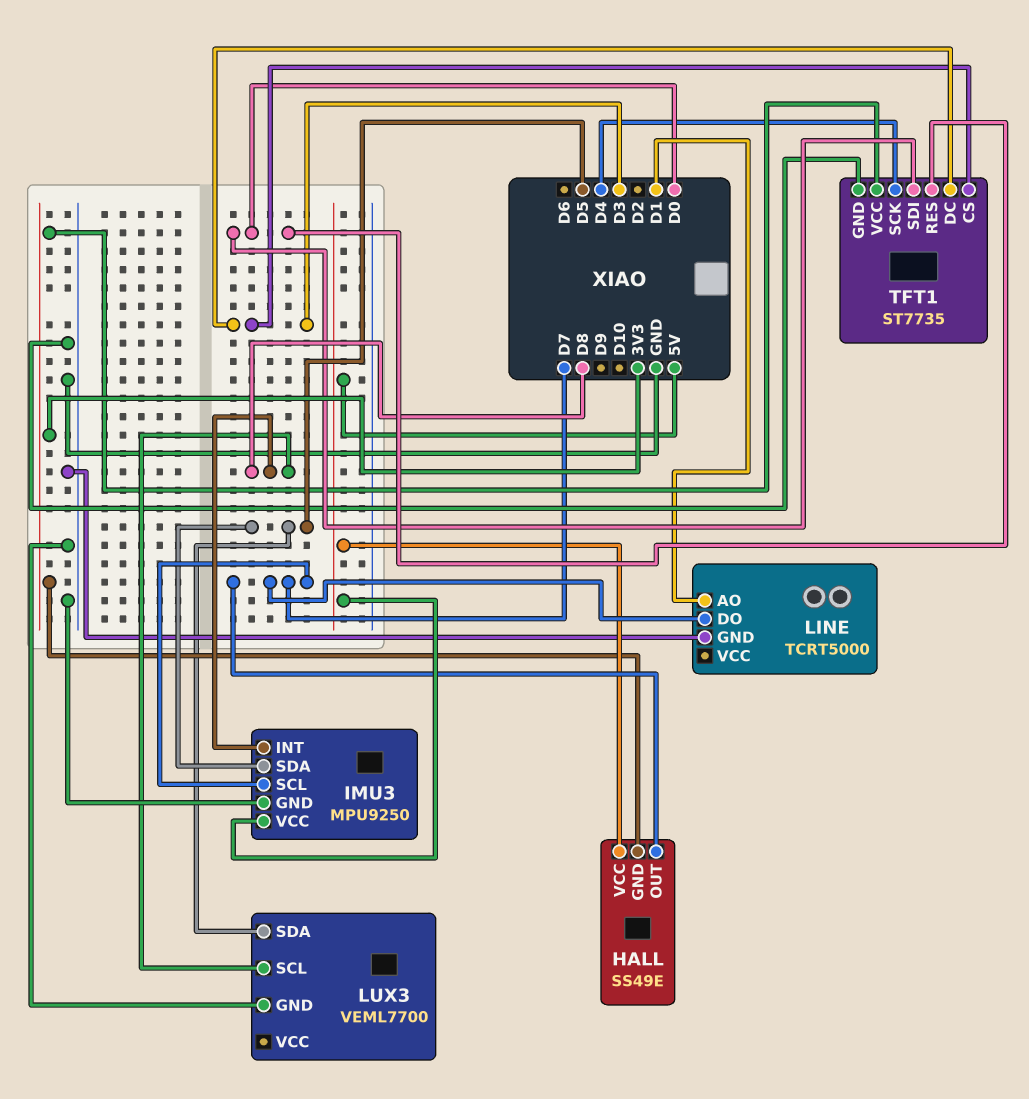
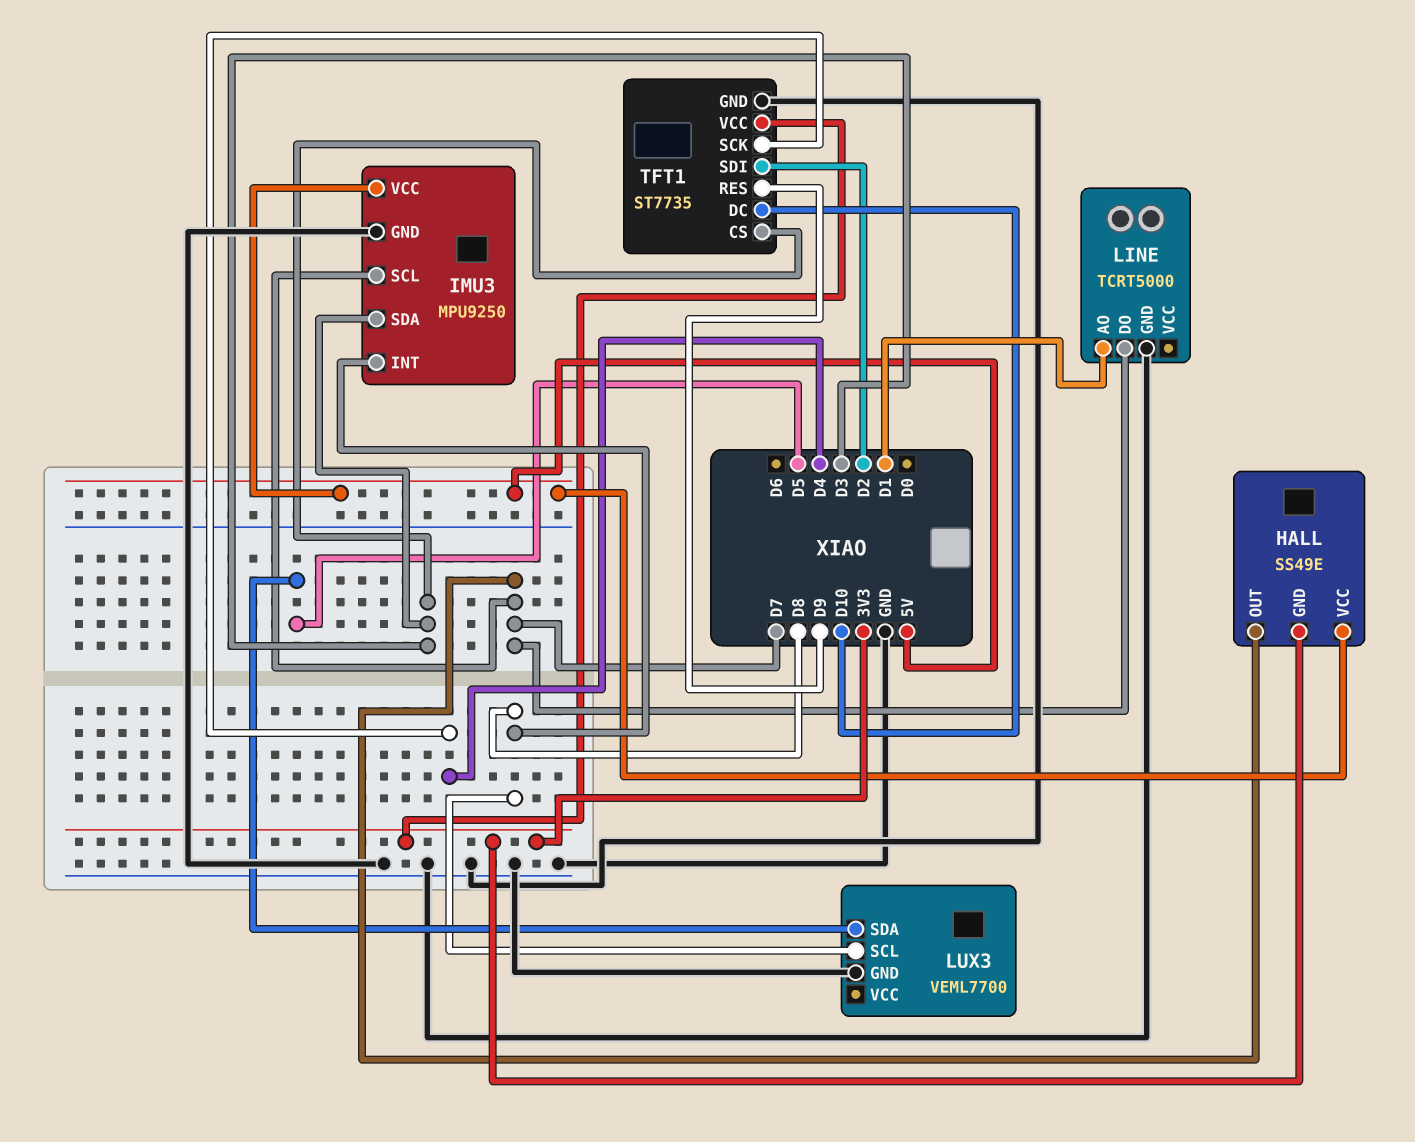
IMU3 pin SDA: D5 -> D3
TFT1 pin DC: D3 -> D10
TFT1 pin RES: D0 -> D9
TFT1 pin SDI: D0 -> D2

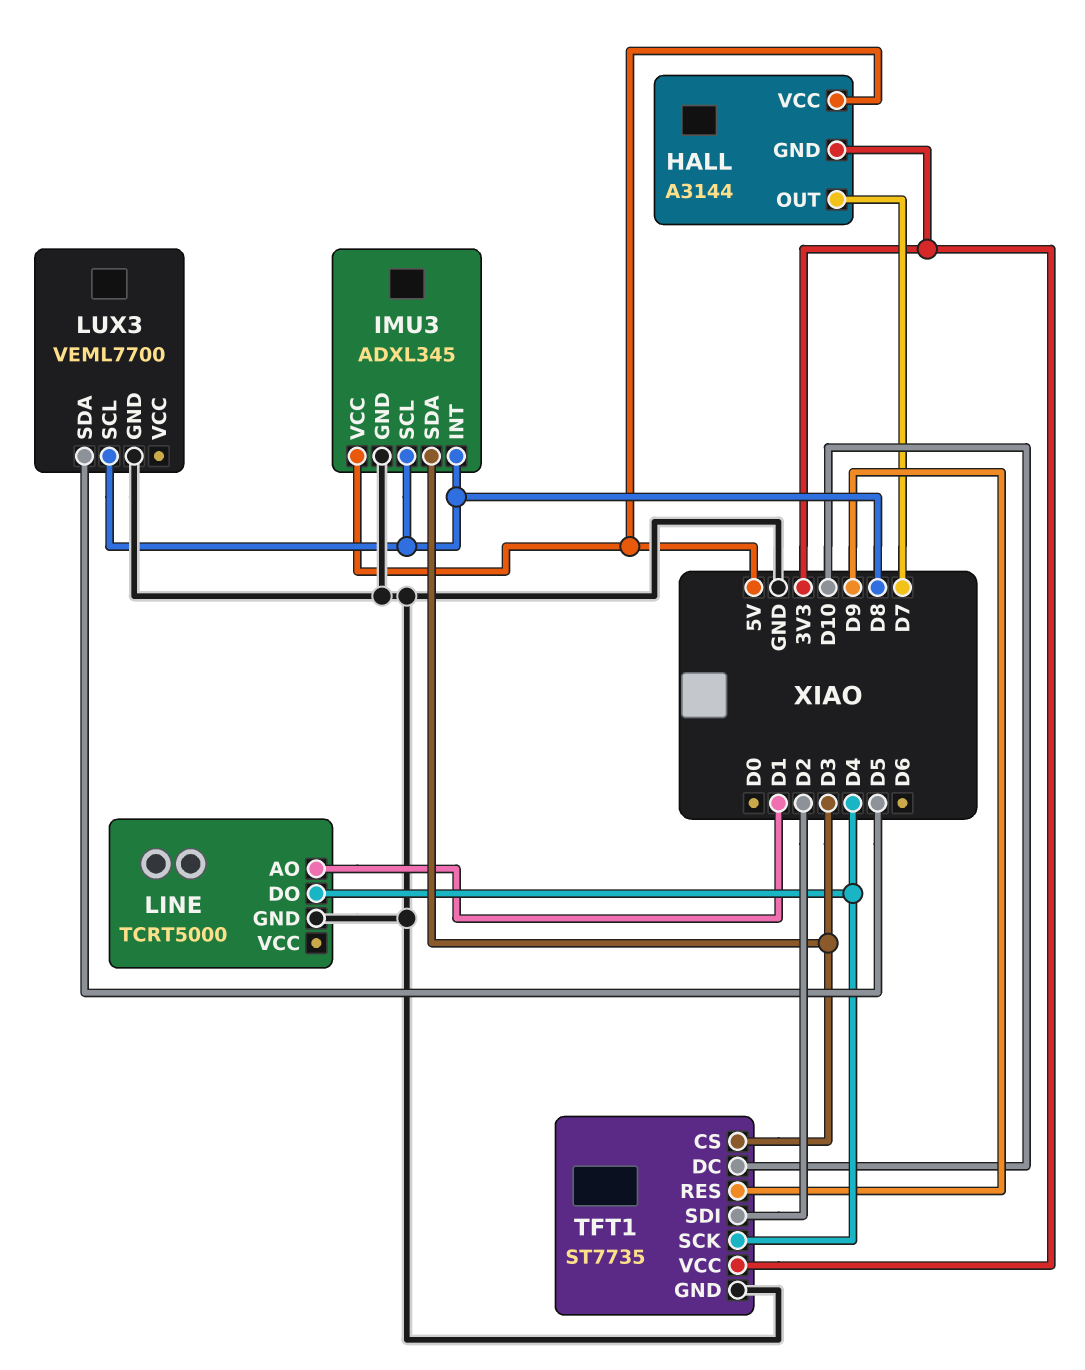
HALL: SS49E -> A3144
IMU3: MPU9250 -> ADXL345
IMU3 pin SCL: D7 -> D8
LINE pin DO: D7 -> D4

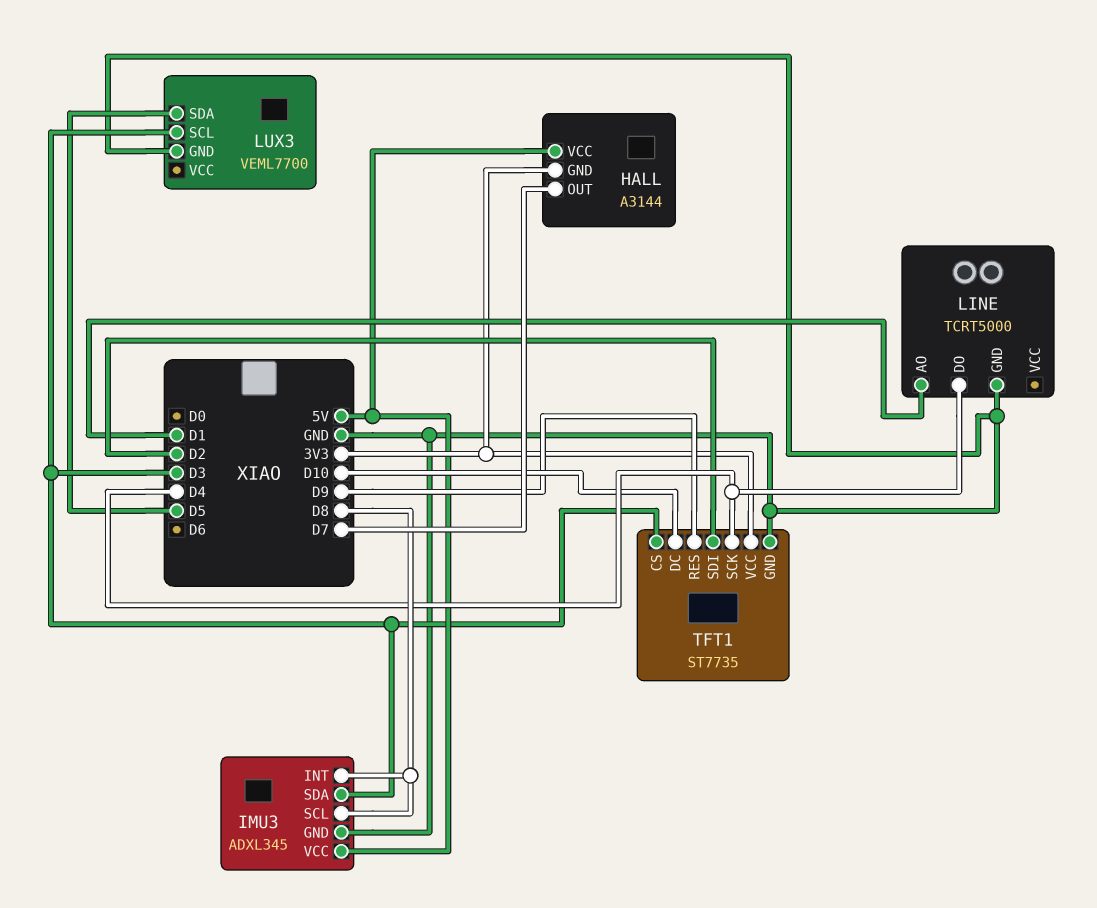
LUX3 pin SCL: D8 -> D3

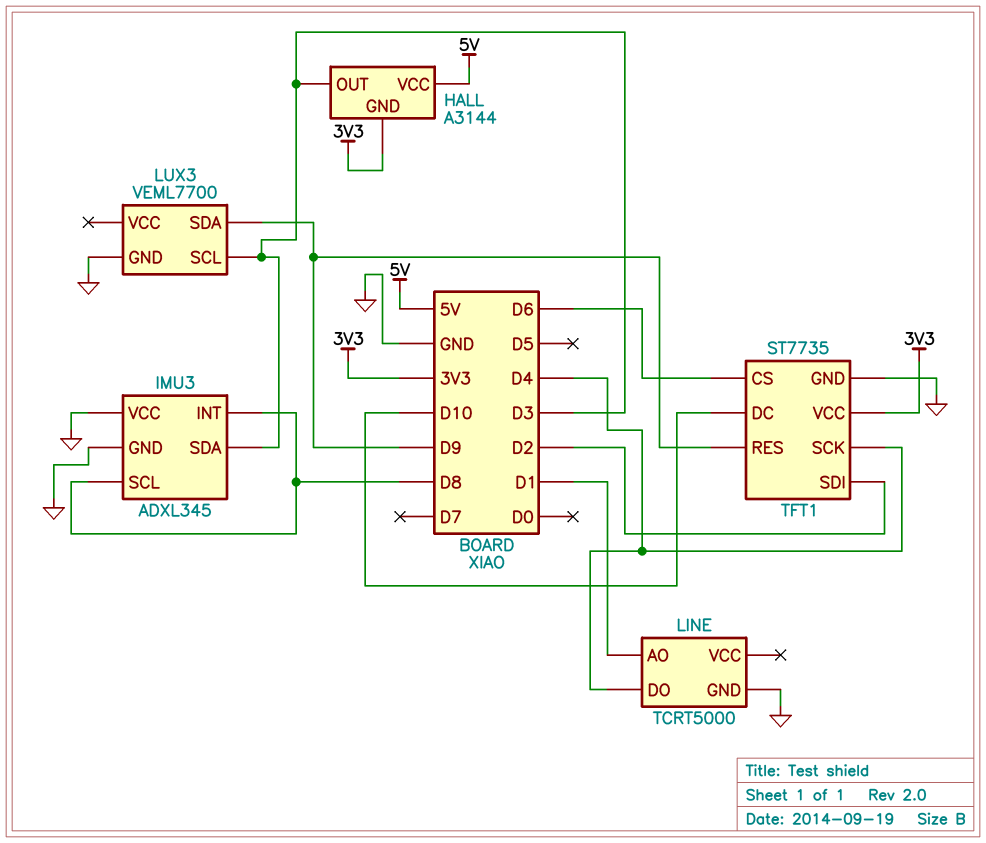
HALL pin OUT: D7 -> D3
IMU3 pin VCC: 5V -> GND
LUX3 pin SDA: D5 -> D9
TFT1 pin CS: D3 -> D6

